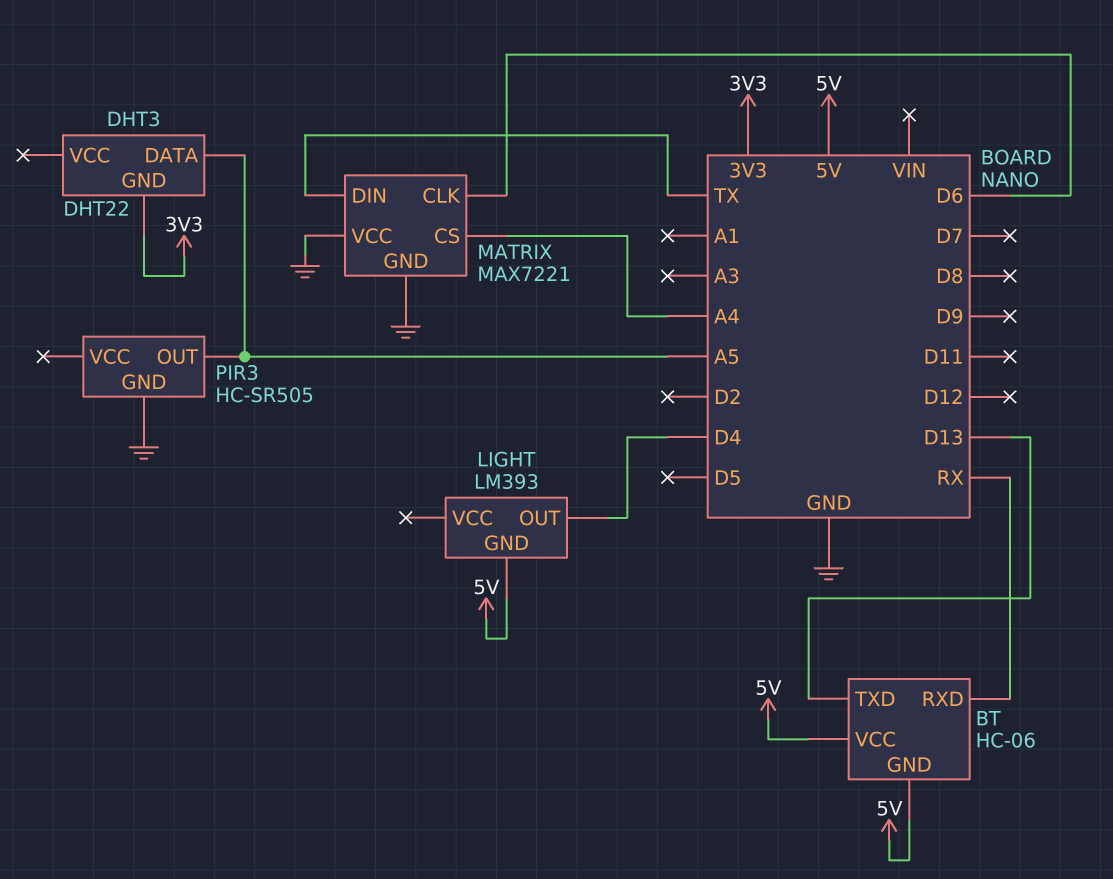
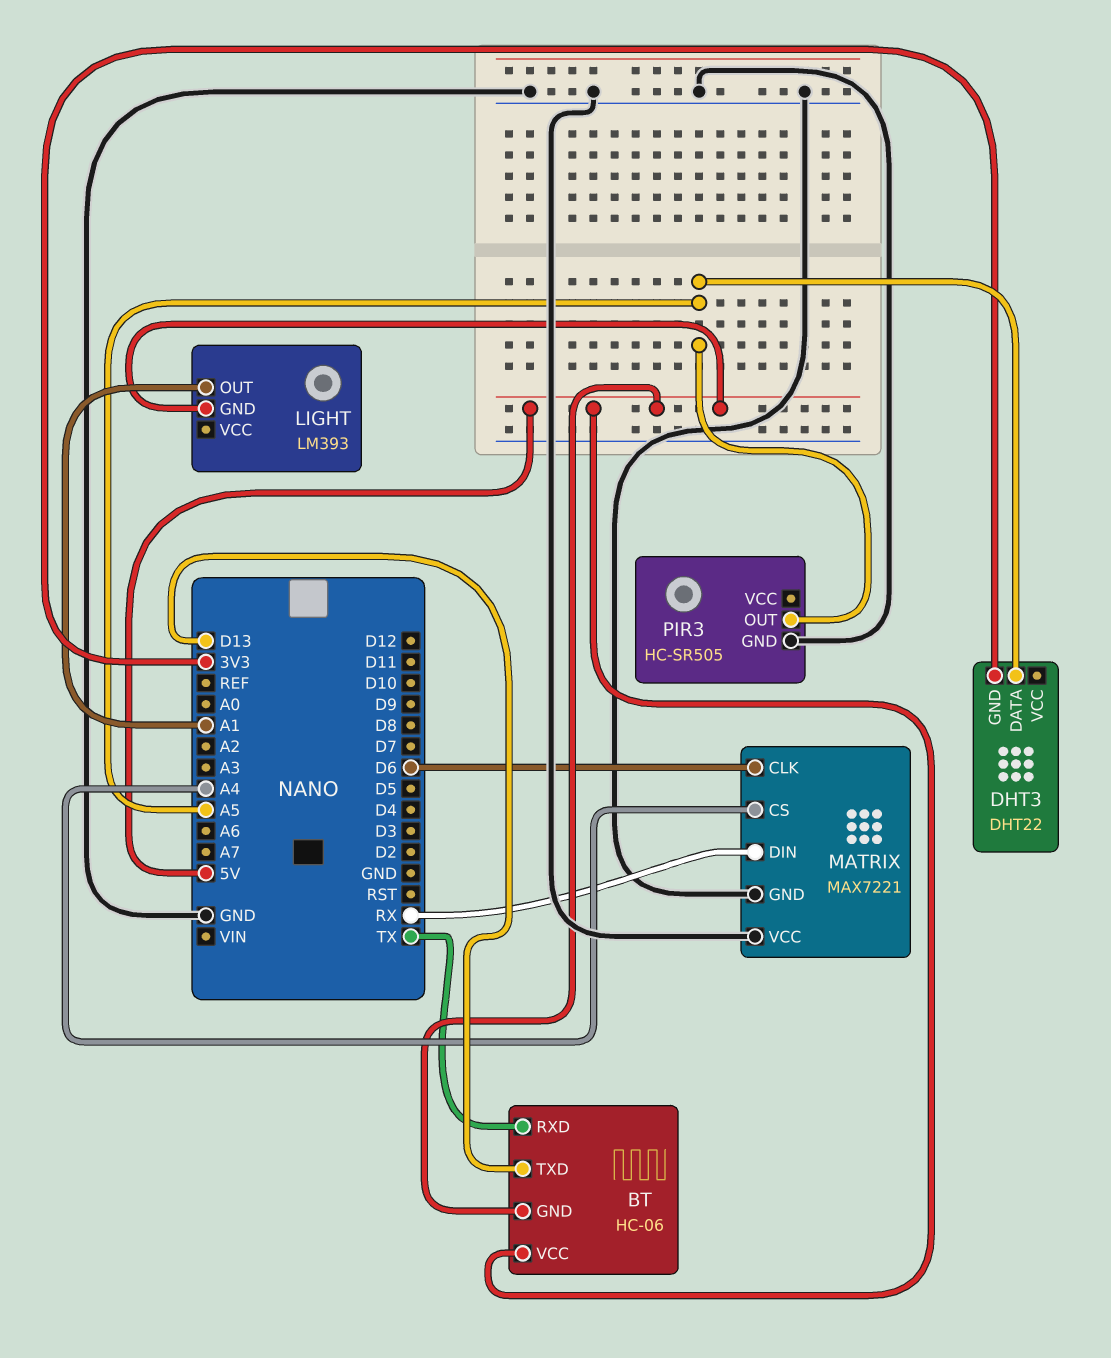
BT pin RXD: RX -> TX
LIGHT pin OUT: D4 -> A1
MATRIX pin DIN: TX -> RX

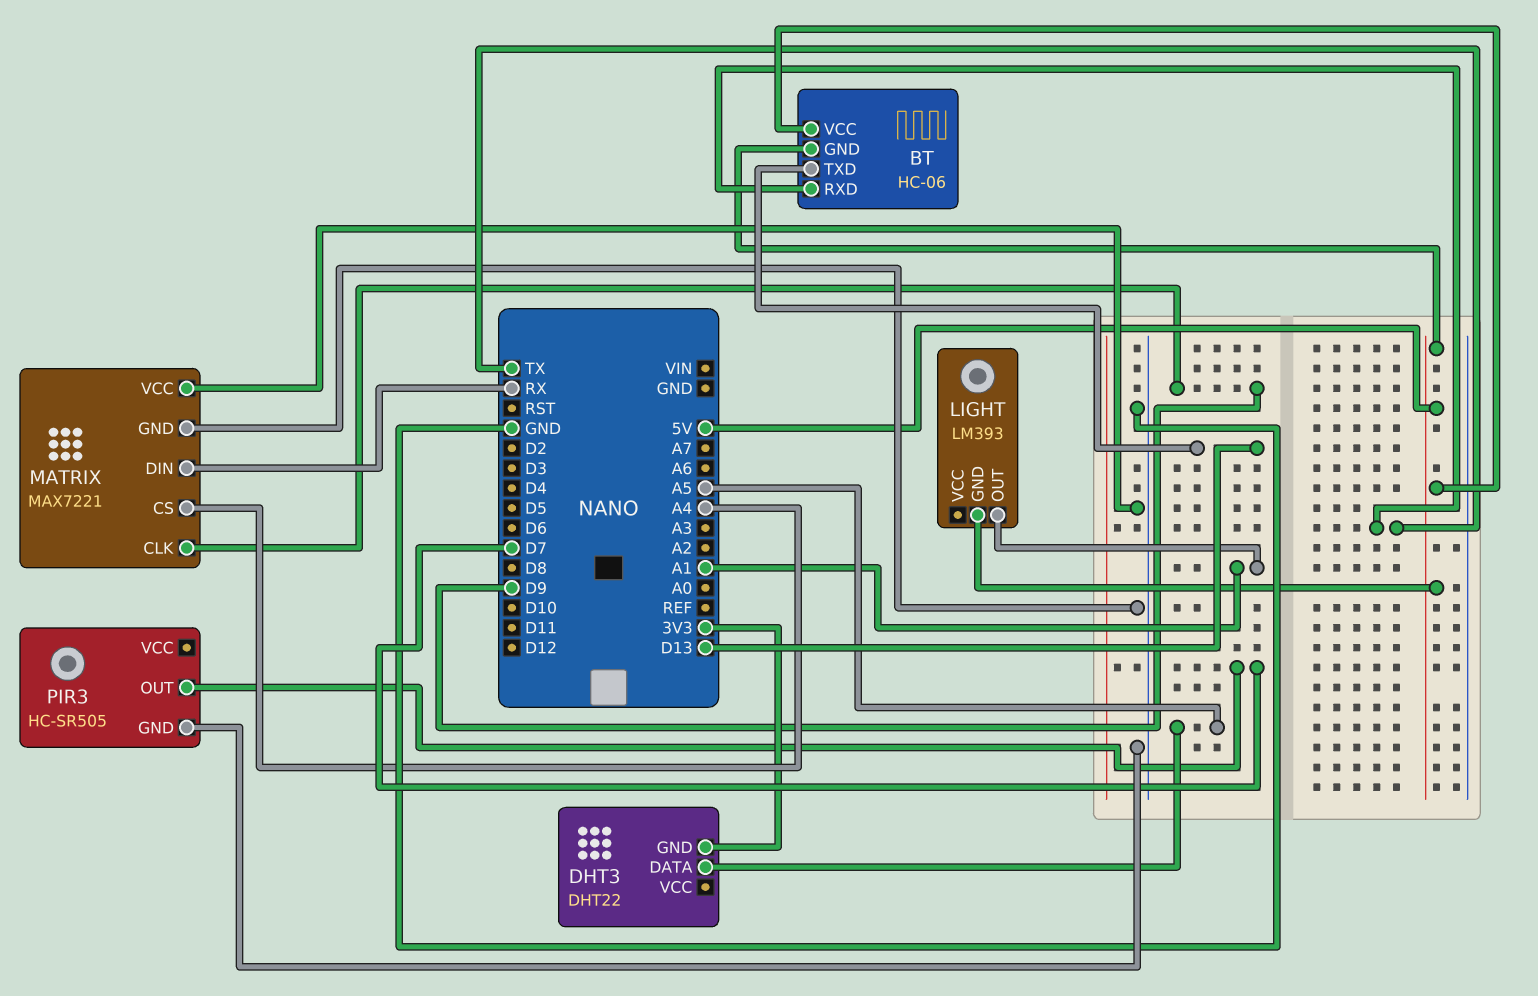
MATRIX pin CLK: D6 -> D9
PIR3 pin OUT: A5 -> D7

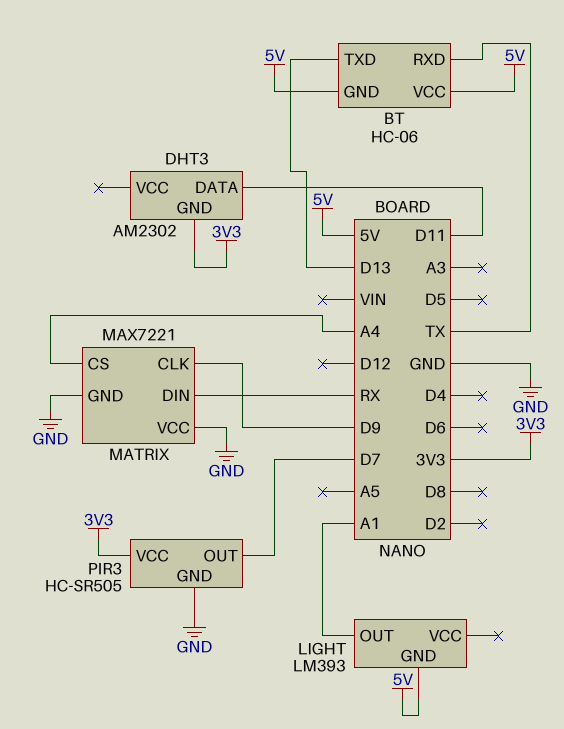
DHT3: DHT22 -> AM2302
DHT3 pin DATA: A5 -> D11
PIR3 pin VCC: none -> 3V3

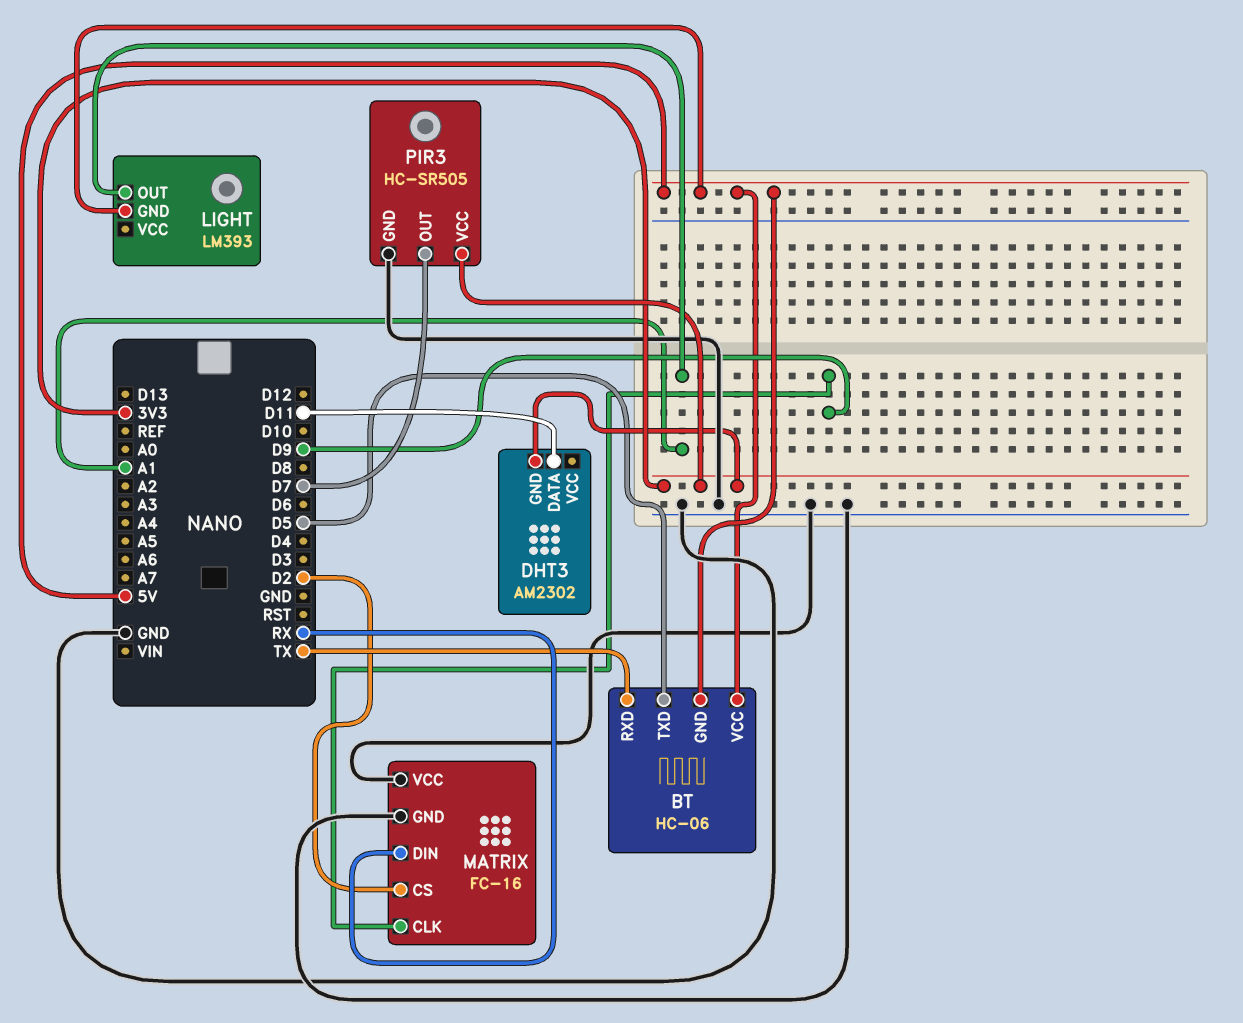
BT pin TXD: D13 -> D5
MATRIX: MAX7221 -> FC-16
MATRIX pin CS: A4 -> D2

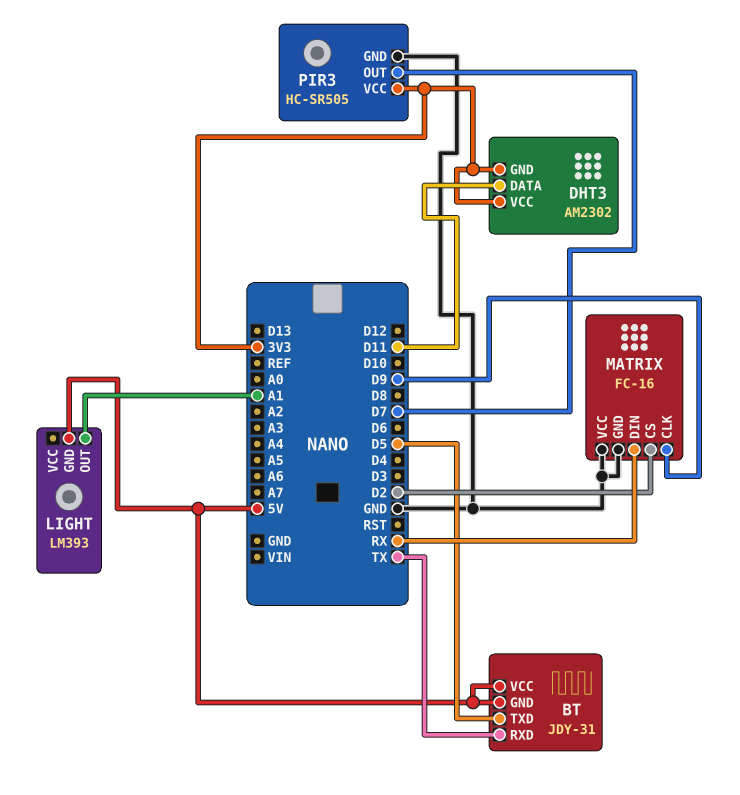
BT: HC-06 -> JDY-31
DHT3 pin VCC: none -> 3V3

